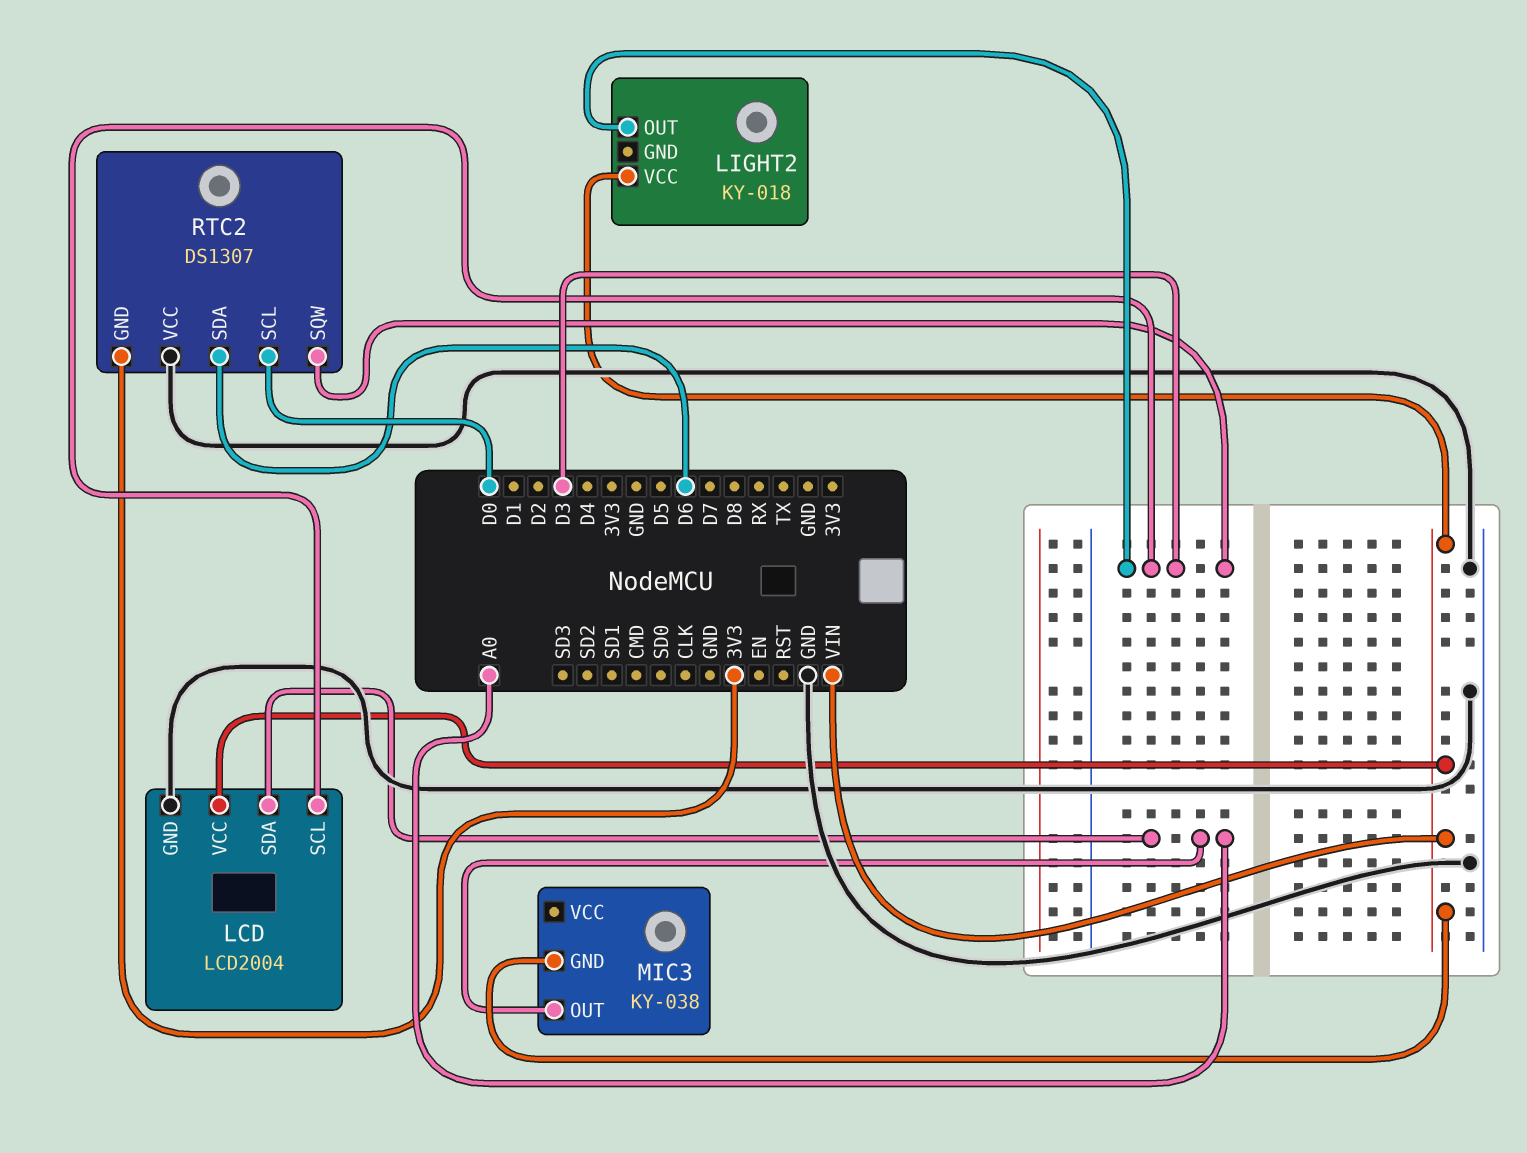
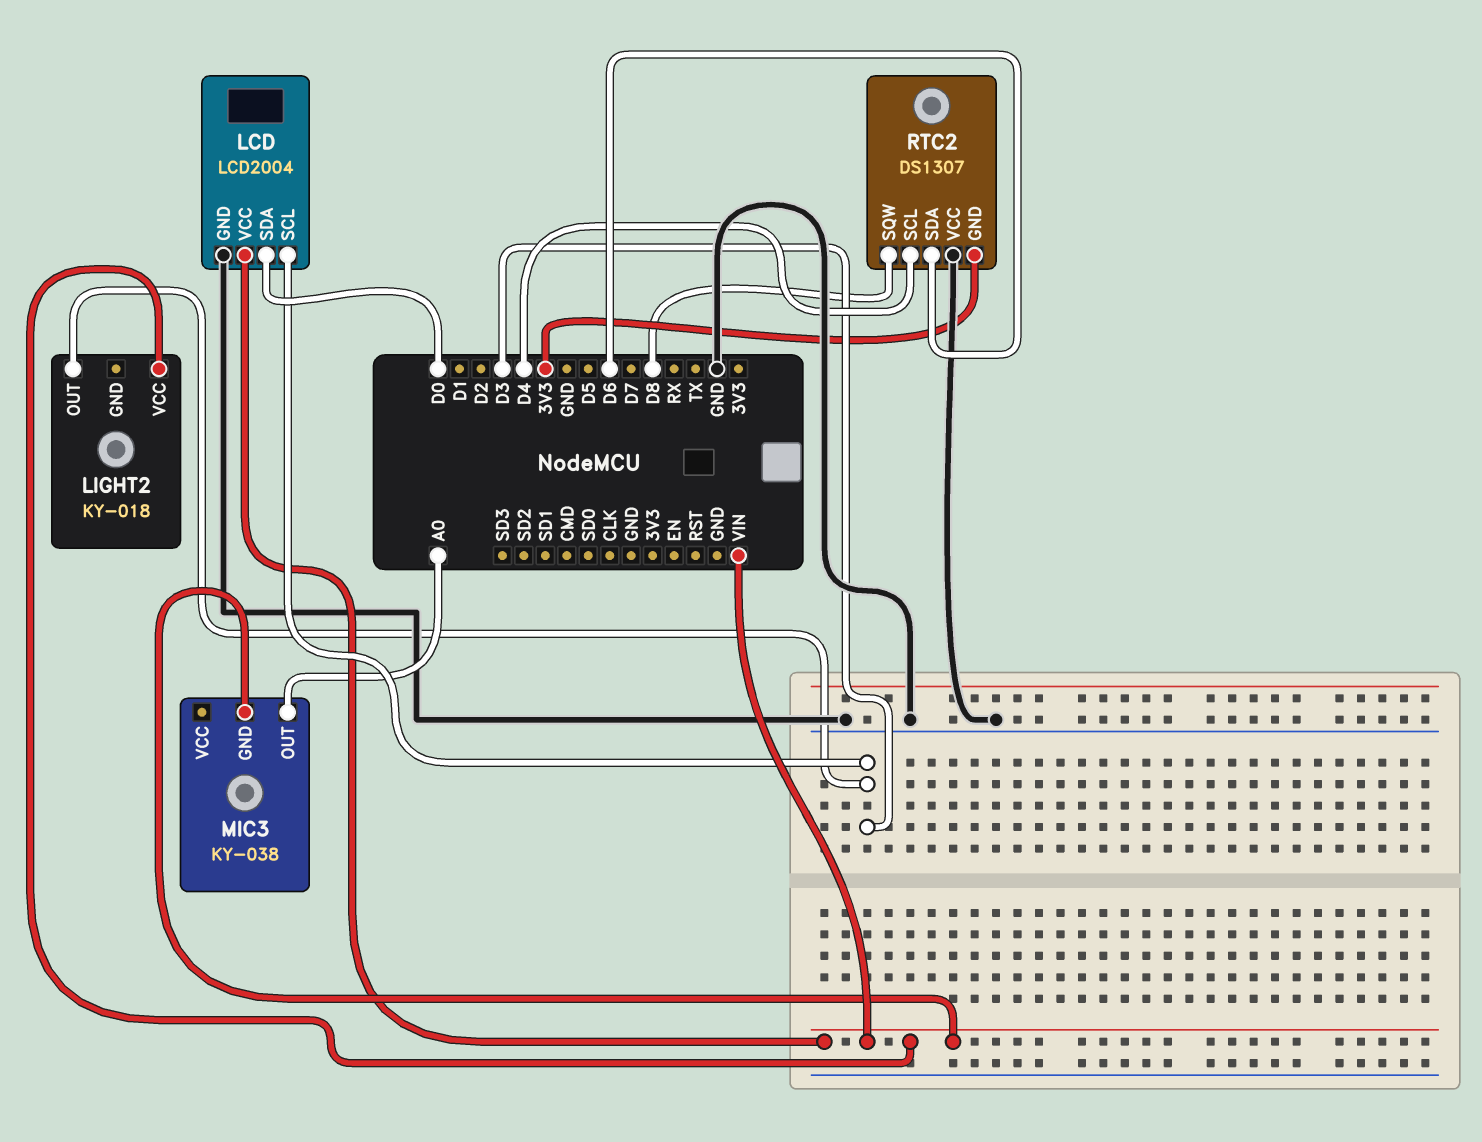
LCD pin SDA: A0 -> D0
RTC2 pin SCL: D0 -> D4
RTC2 pin SQW: D3 -> D8

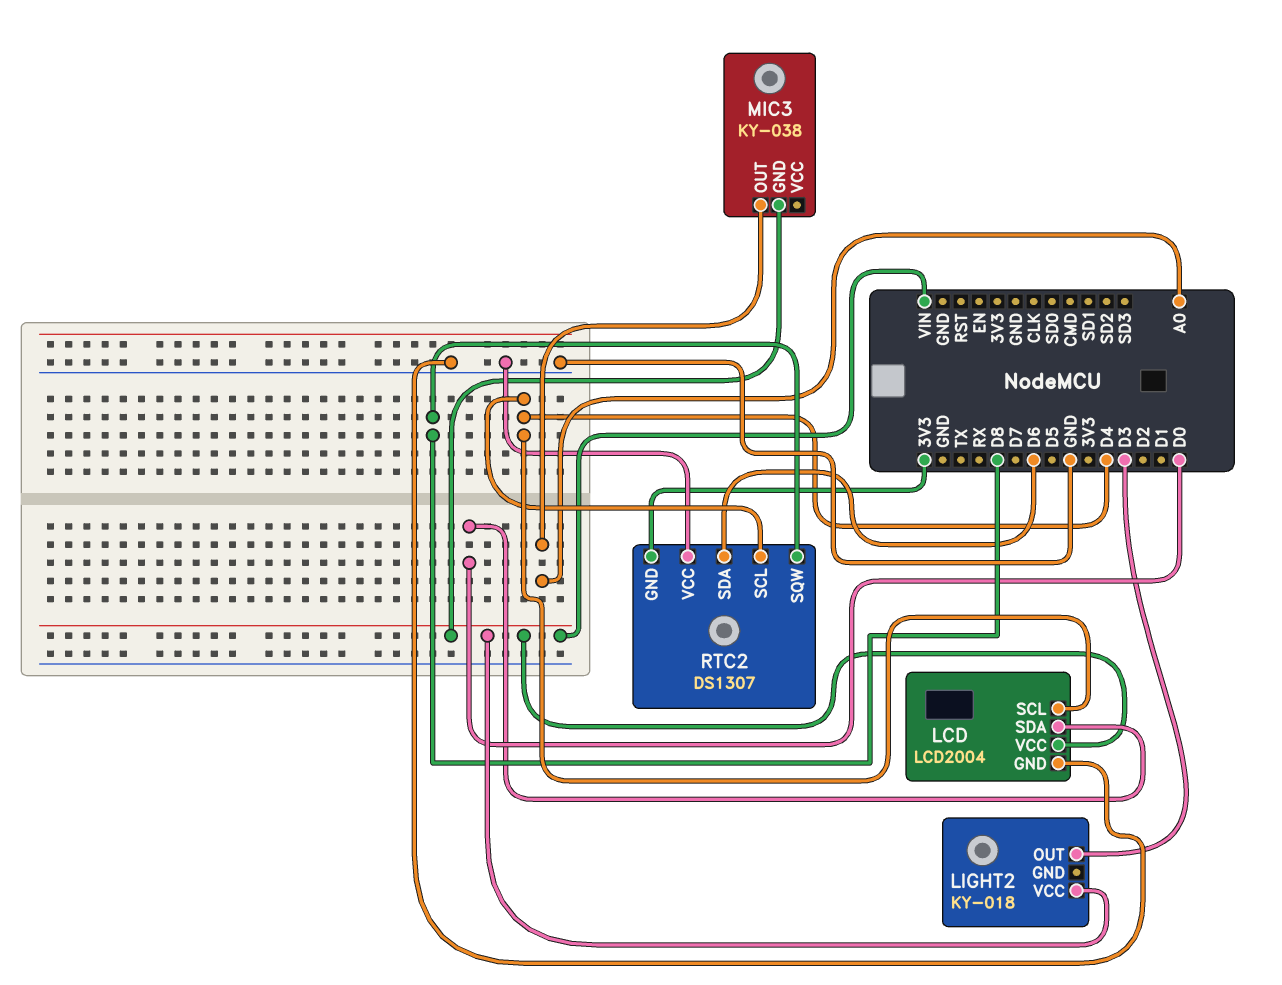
LCD pin SCL: D3 -> D4

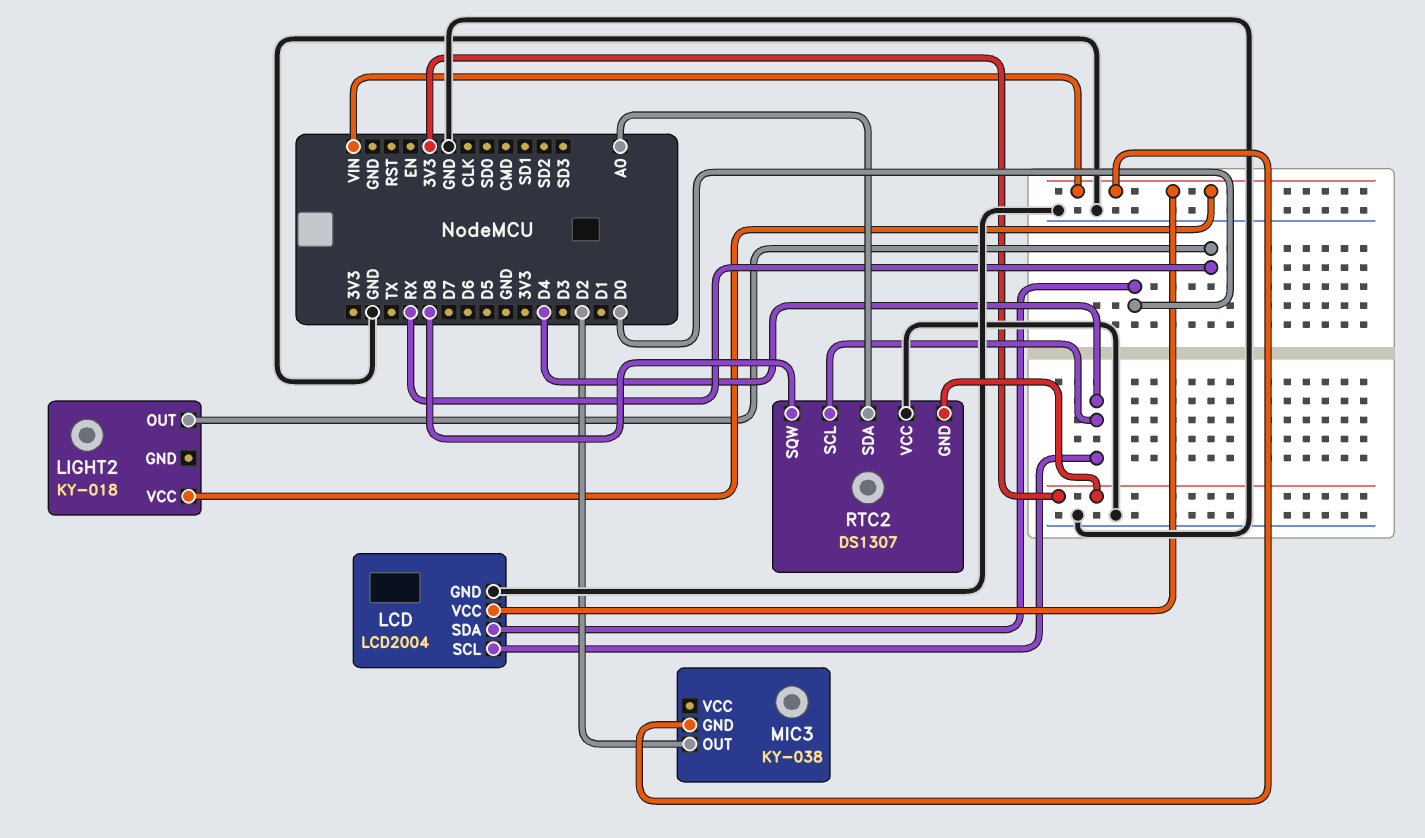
LIGHT2 pin OUT: D3 -> RX
MIC3 pin OUT: A0 -> D2
RTC2 pin SDA: D6 -> A0

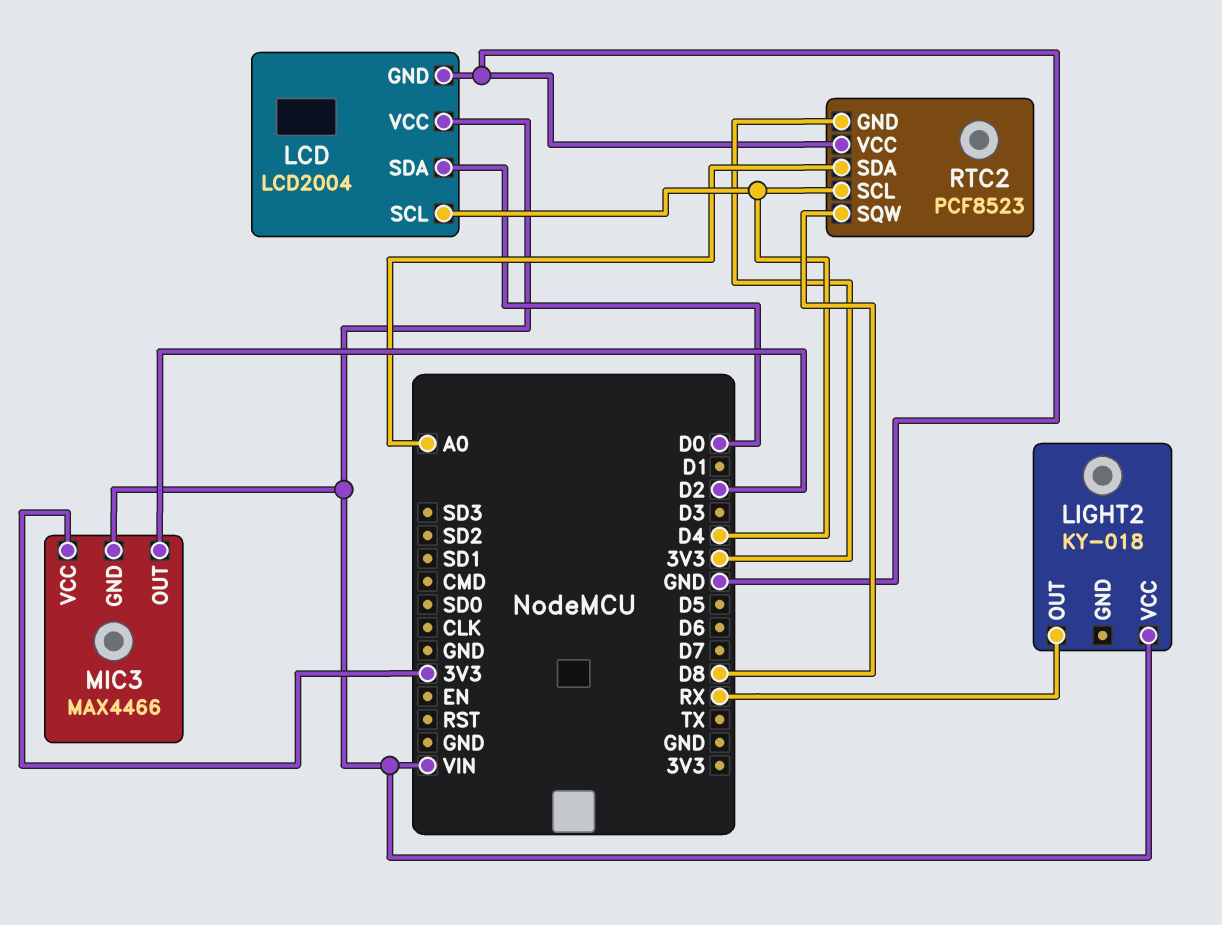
MIC3: KY-038 -> MAX4466
MIC3 pin VCC: none -> 3V3
RTC2: DS1307 -> PCF8523

